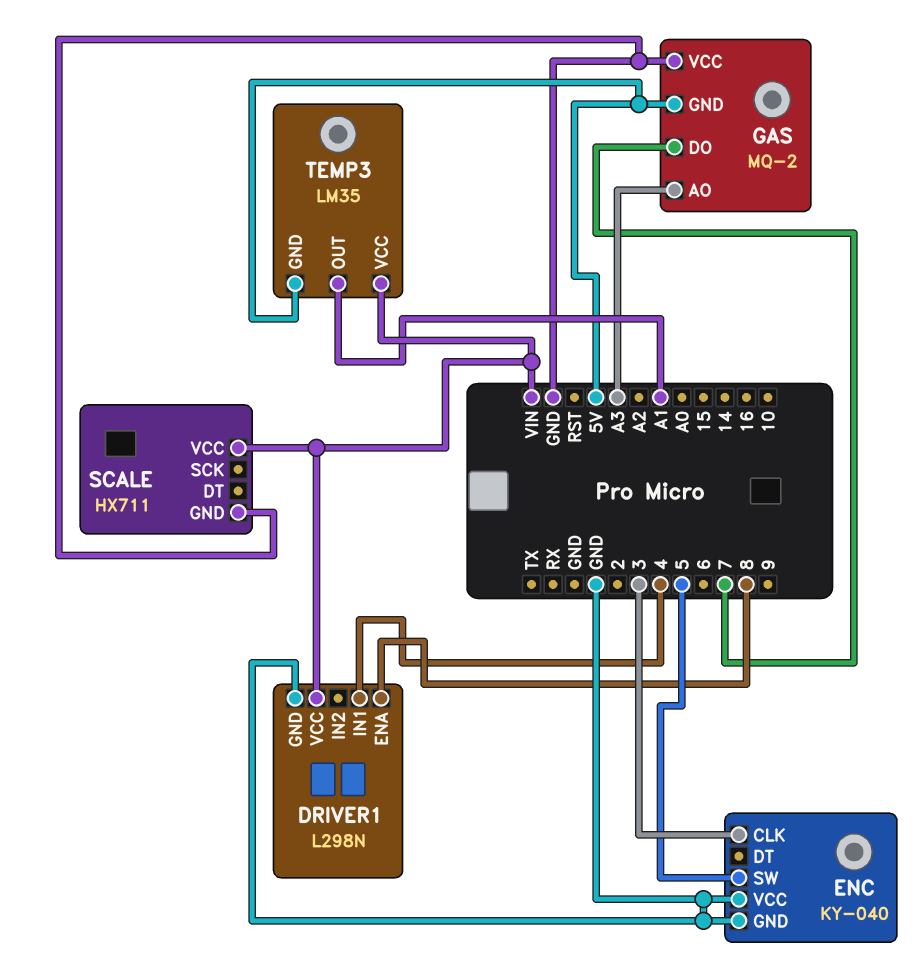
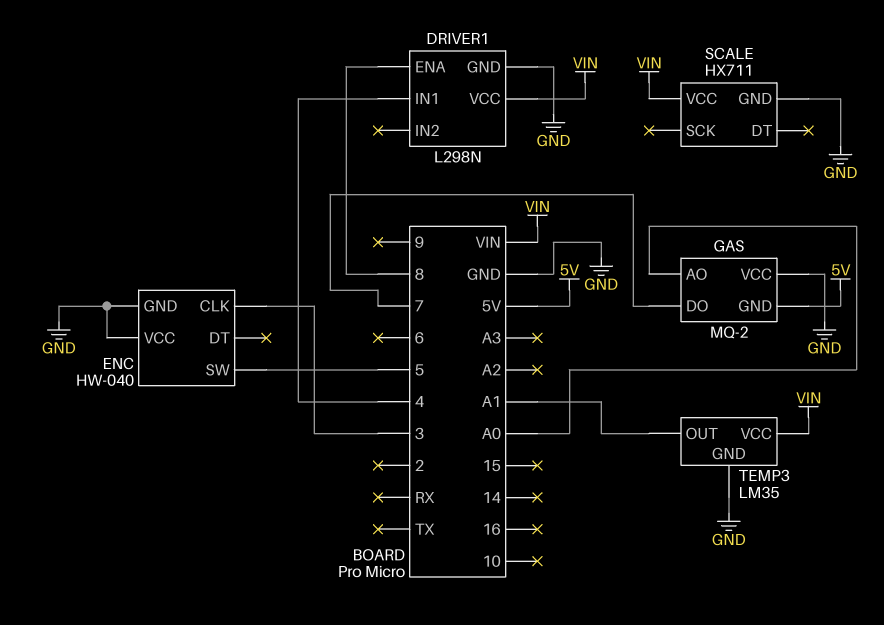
ENC: KY-040 -> HW-040
GAS pin AO: A3 -> A0
TEMP3 pin GND: 5V -> GND

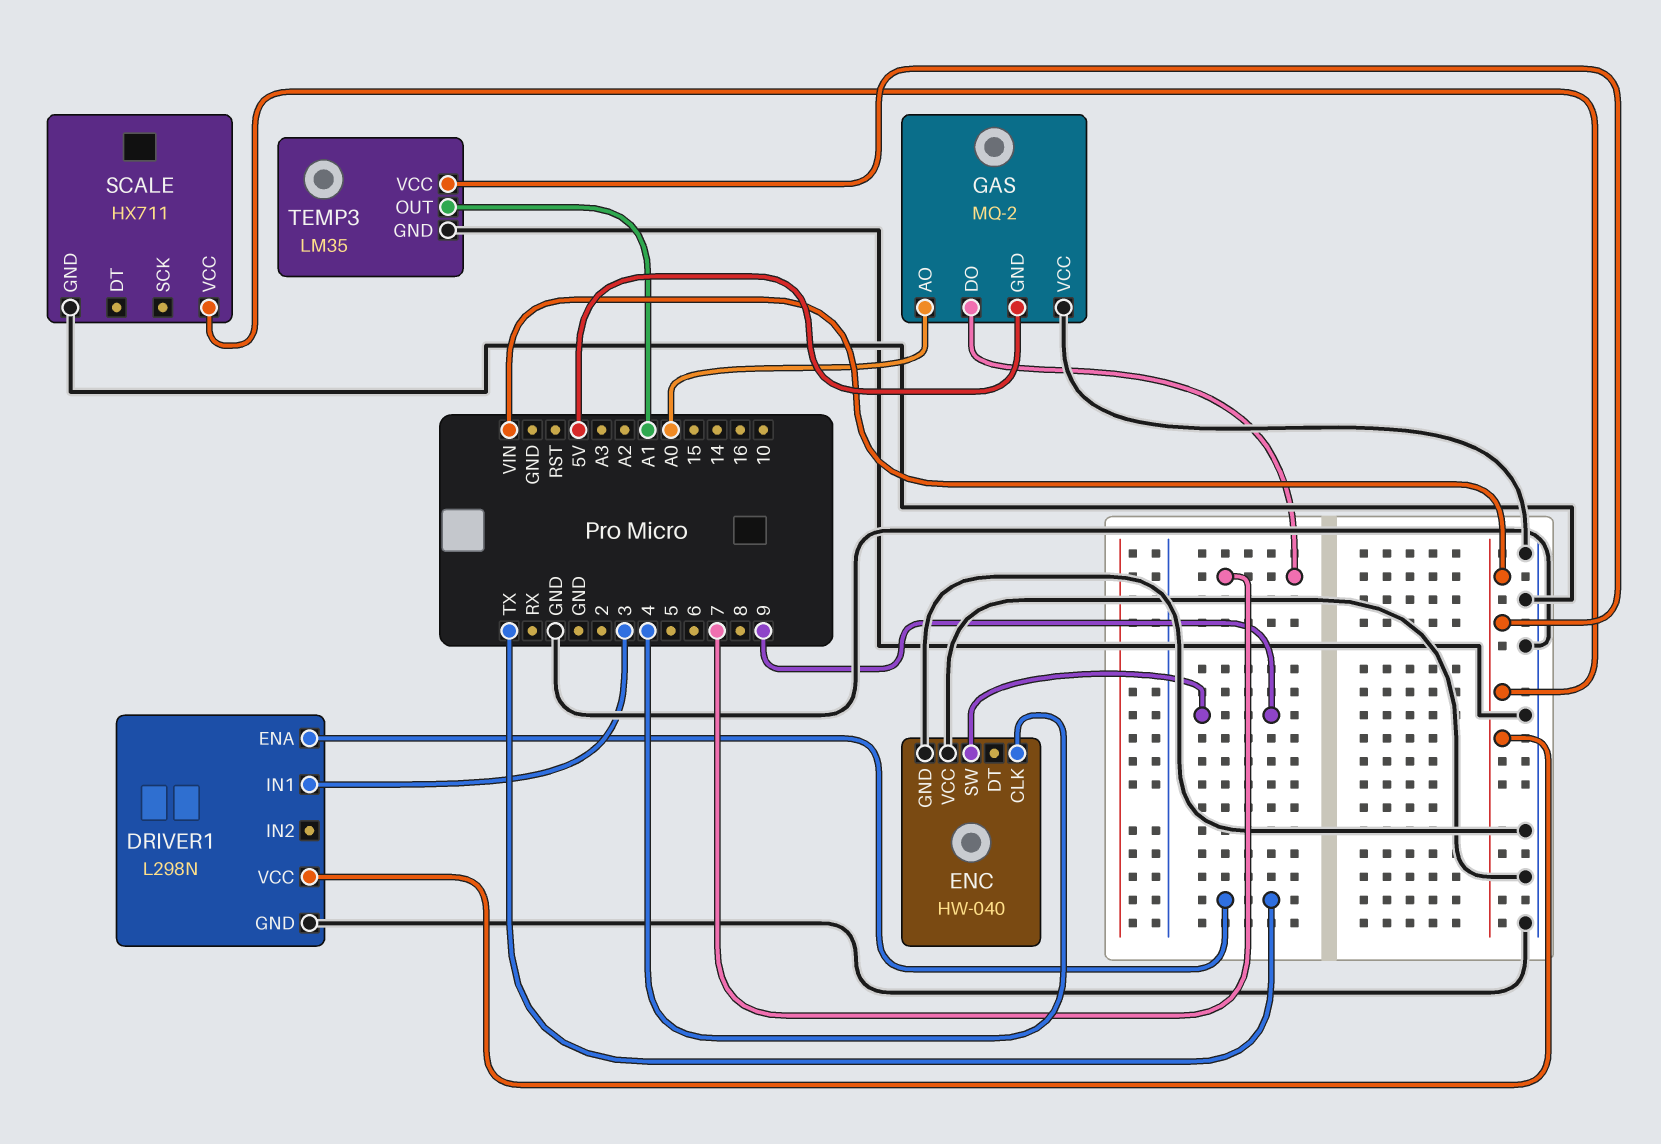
DRIVER1 pin ENA: 8 -> TX
DRIVER1 pin IN1: 4 -> 3
ENC pin CLK: 3 -> 4
ENC pin SW: 5 -> 9

